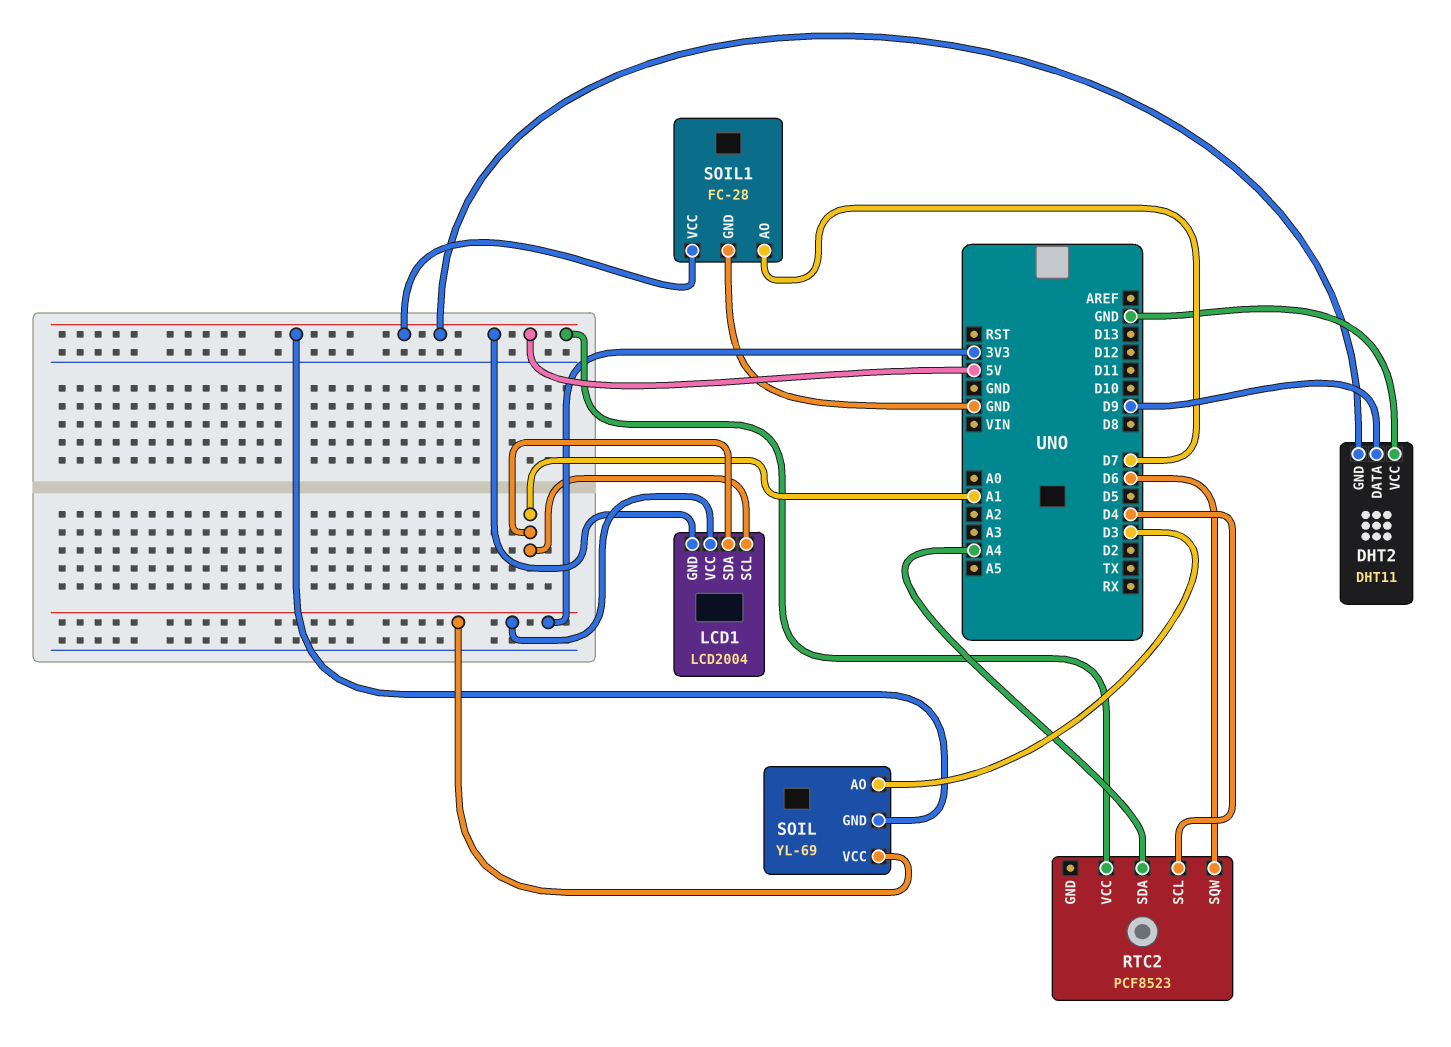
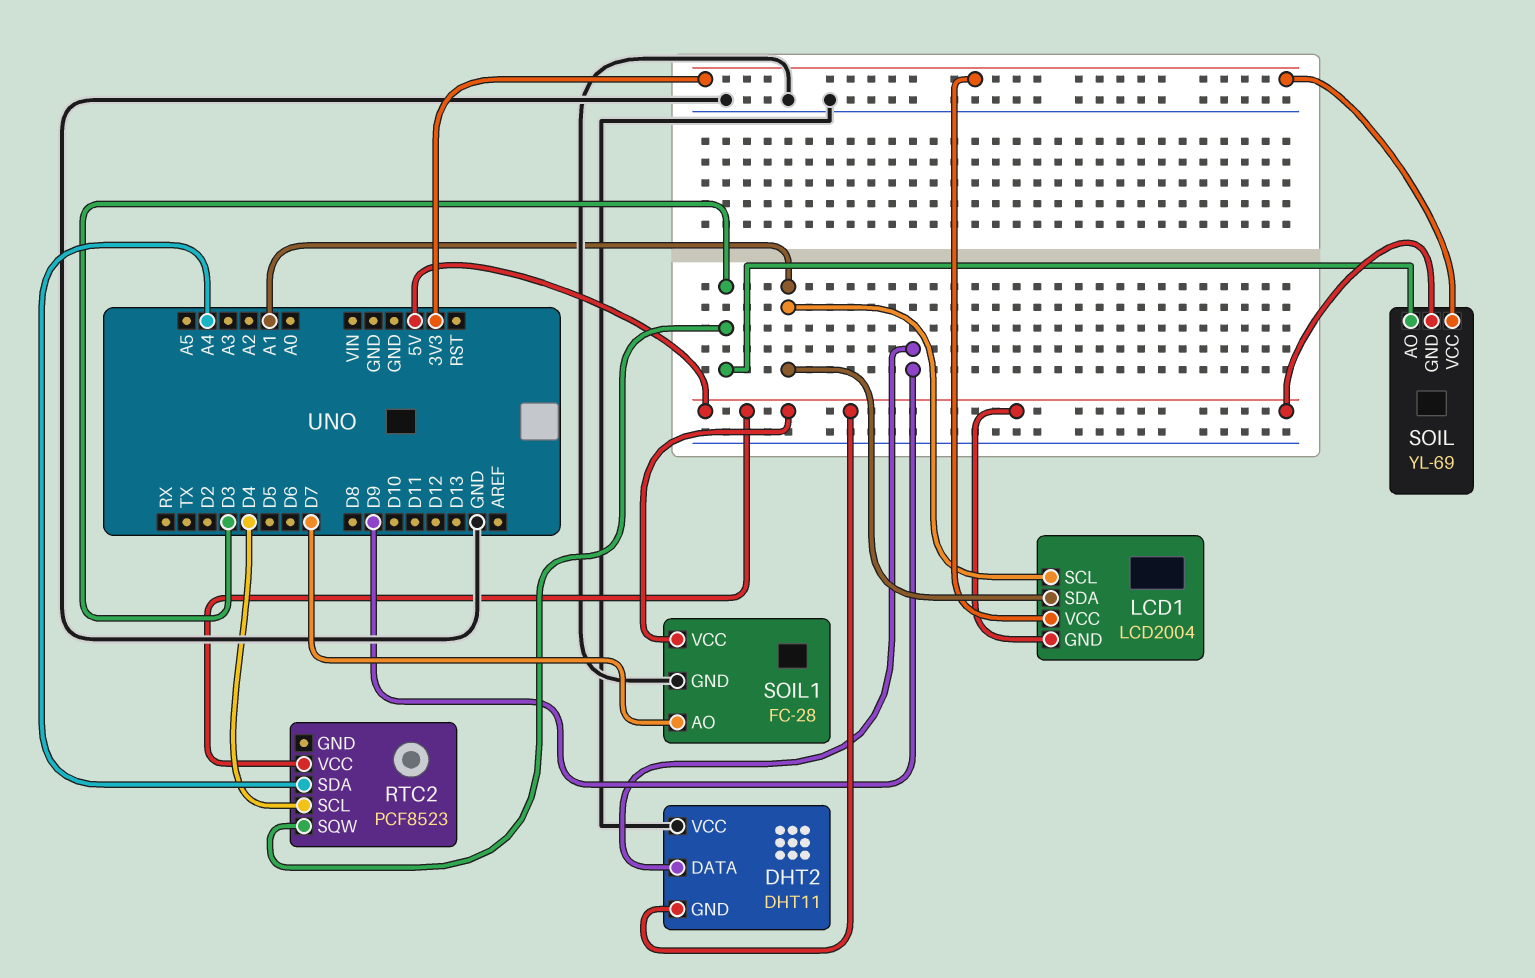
RTC2 pin SQW: D6 -> D3

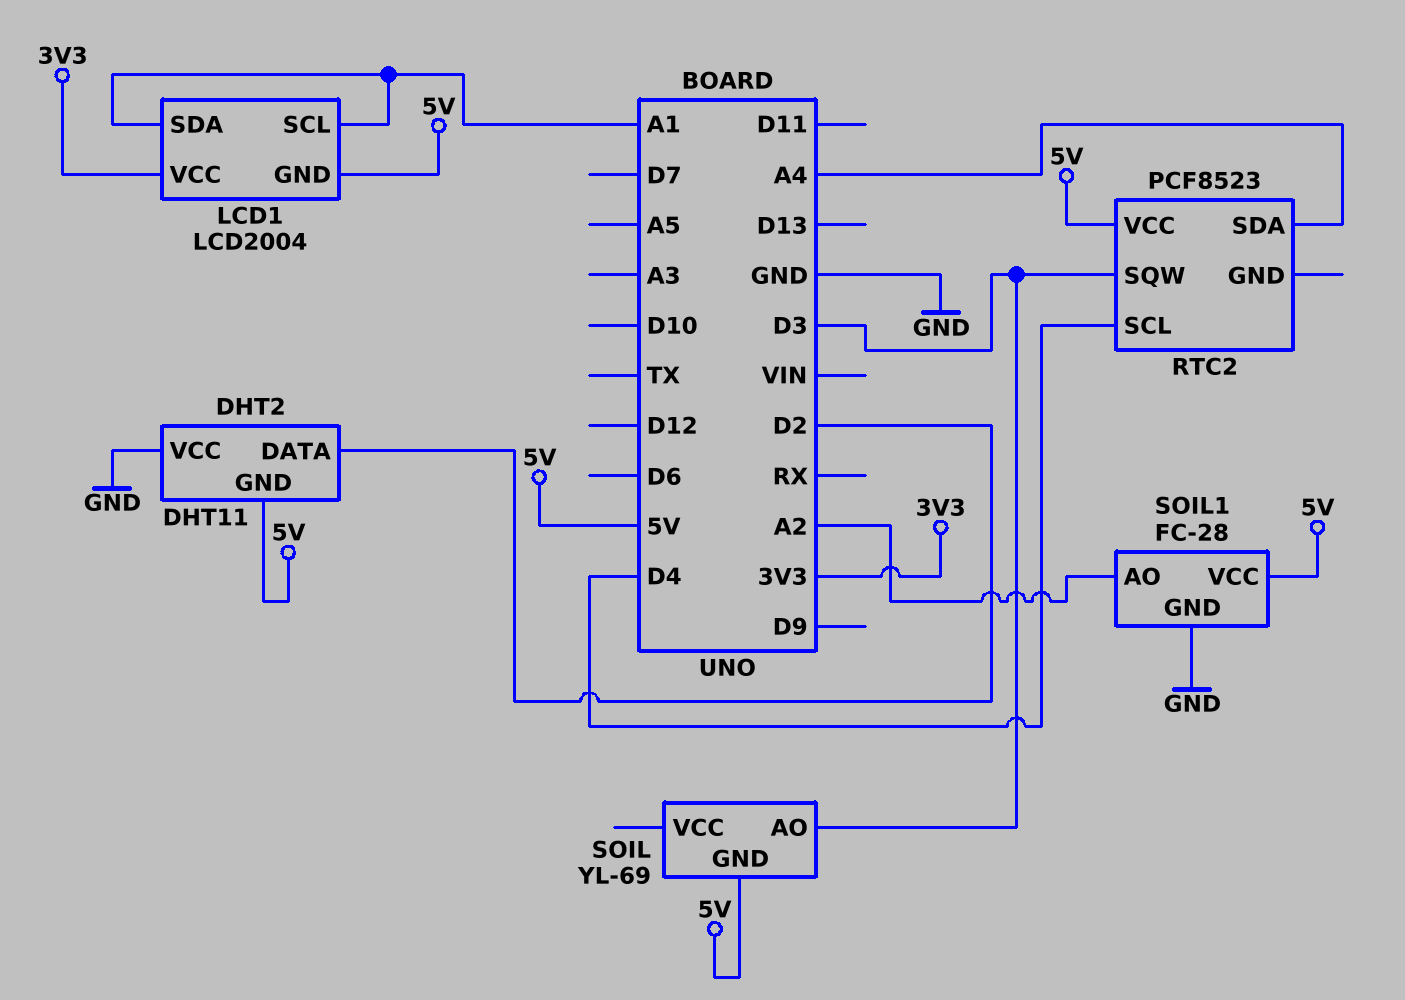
DHT2 pin DATA: D9 -> D2
SOIL pin VCC: 3V3 -> none
SOIL1 pin AO: D7 -> A2

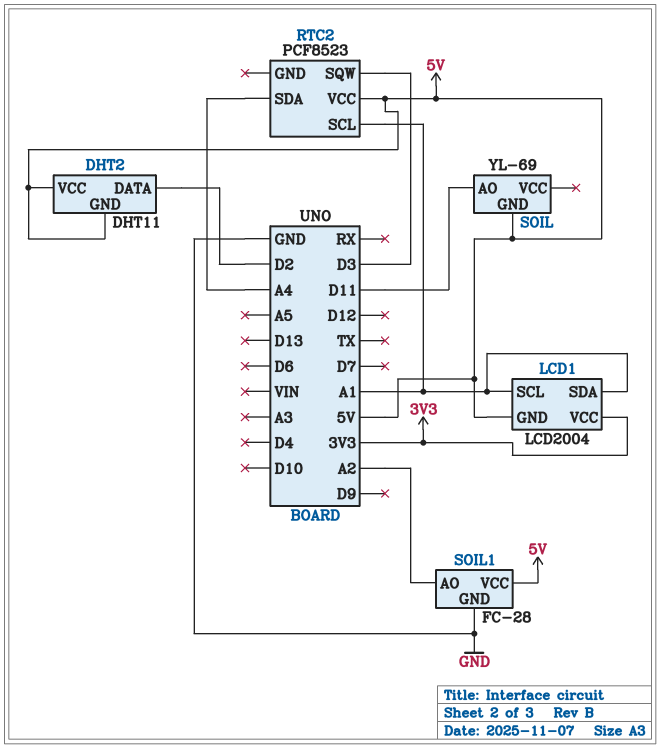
DHT2 pin VCC: GND -> 5V
RTC2 pin SCL: D4 -> A1
SOIL pin AO: D3 -> D11

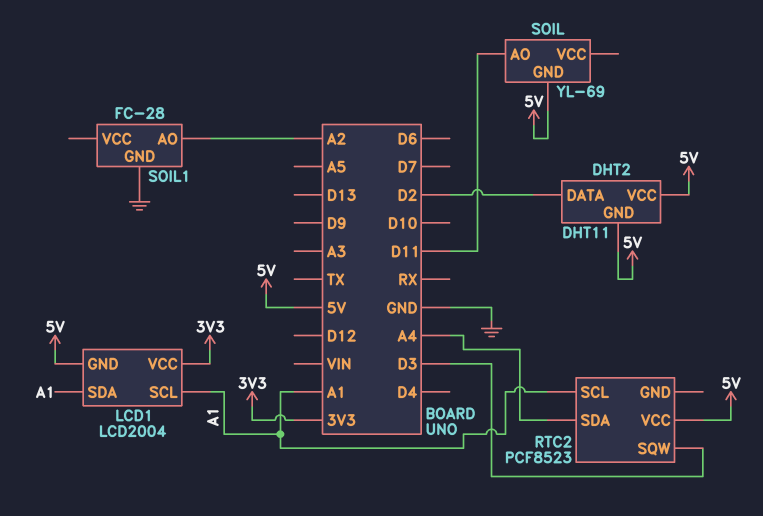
SOIL1 pin VCC: 5V -> none

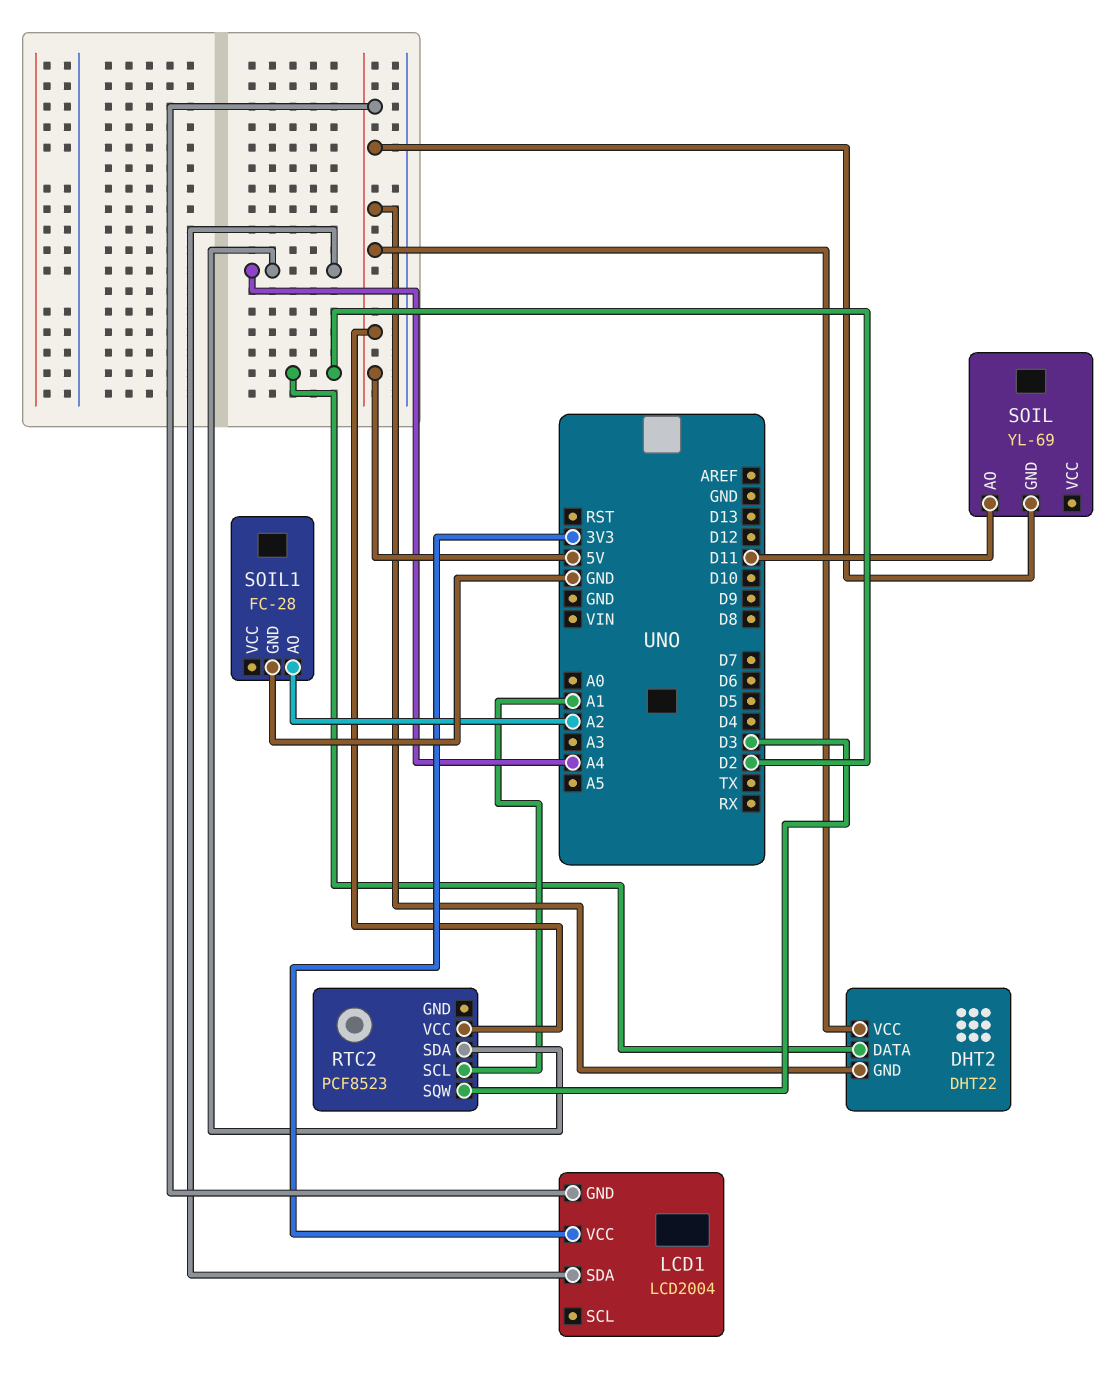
DHT2: DHT11 -> DHT22
LCD1 pin SCL: A1 -> none
LCD1 pin SDA: A1 -> A4

